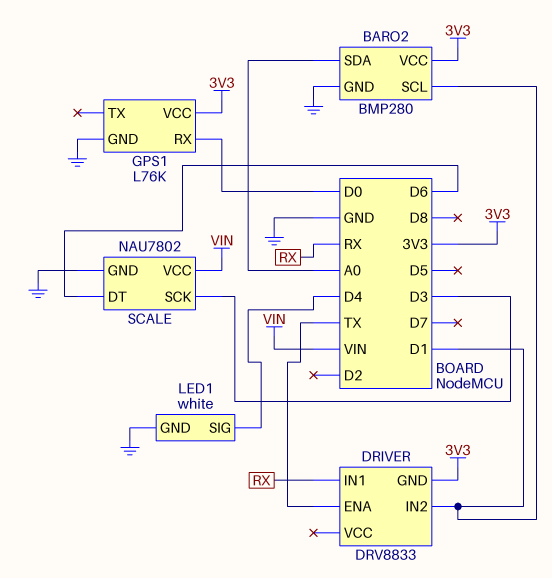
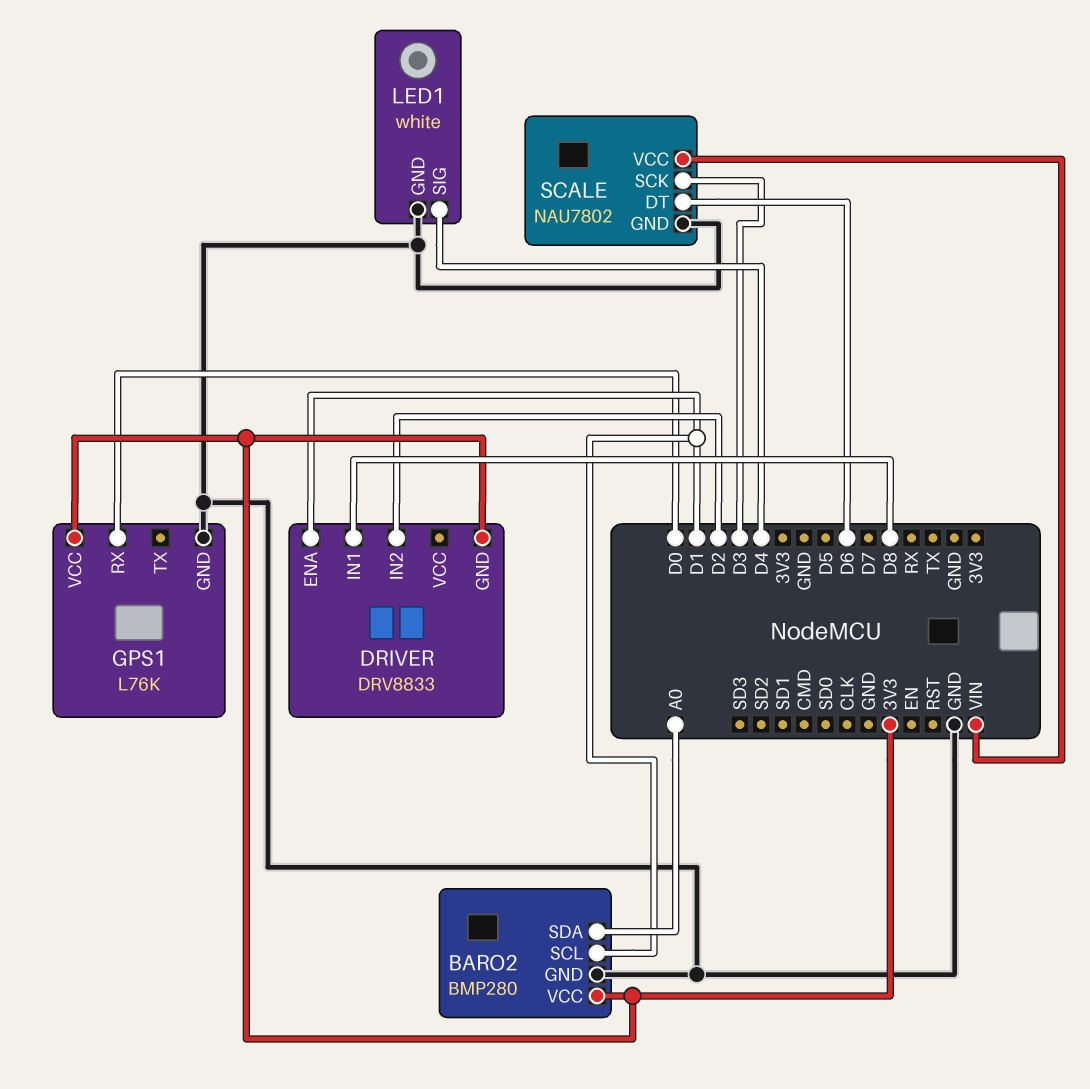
DRIVER pin ENA: TX -> D1
DRIVER pin IN1: RX -> D8
DRIVER pin IN2: D1 -> D2

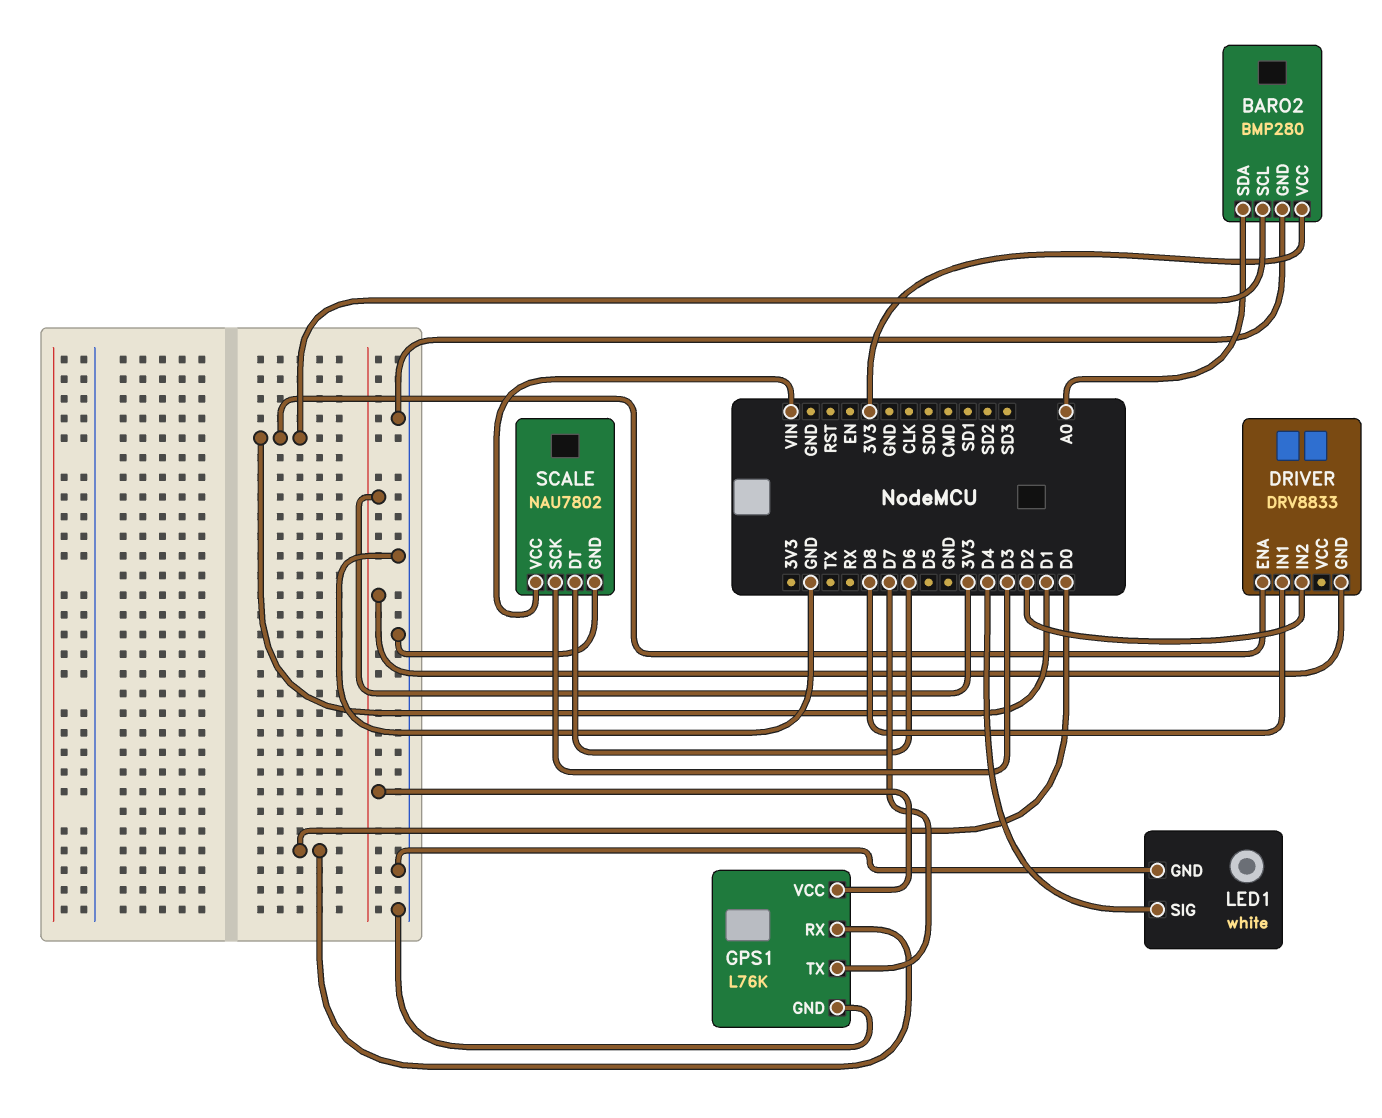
GPS1 pin TX: none -> D7

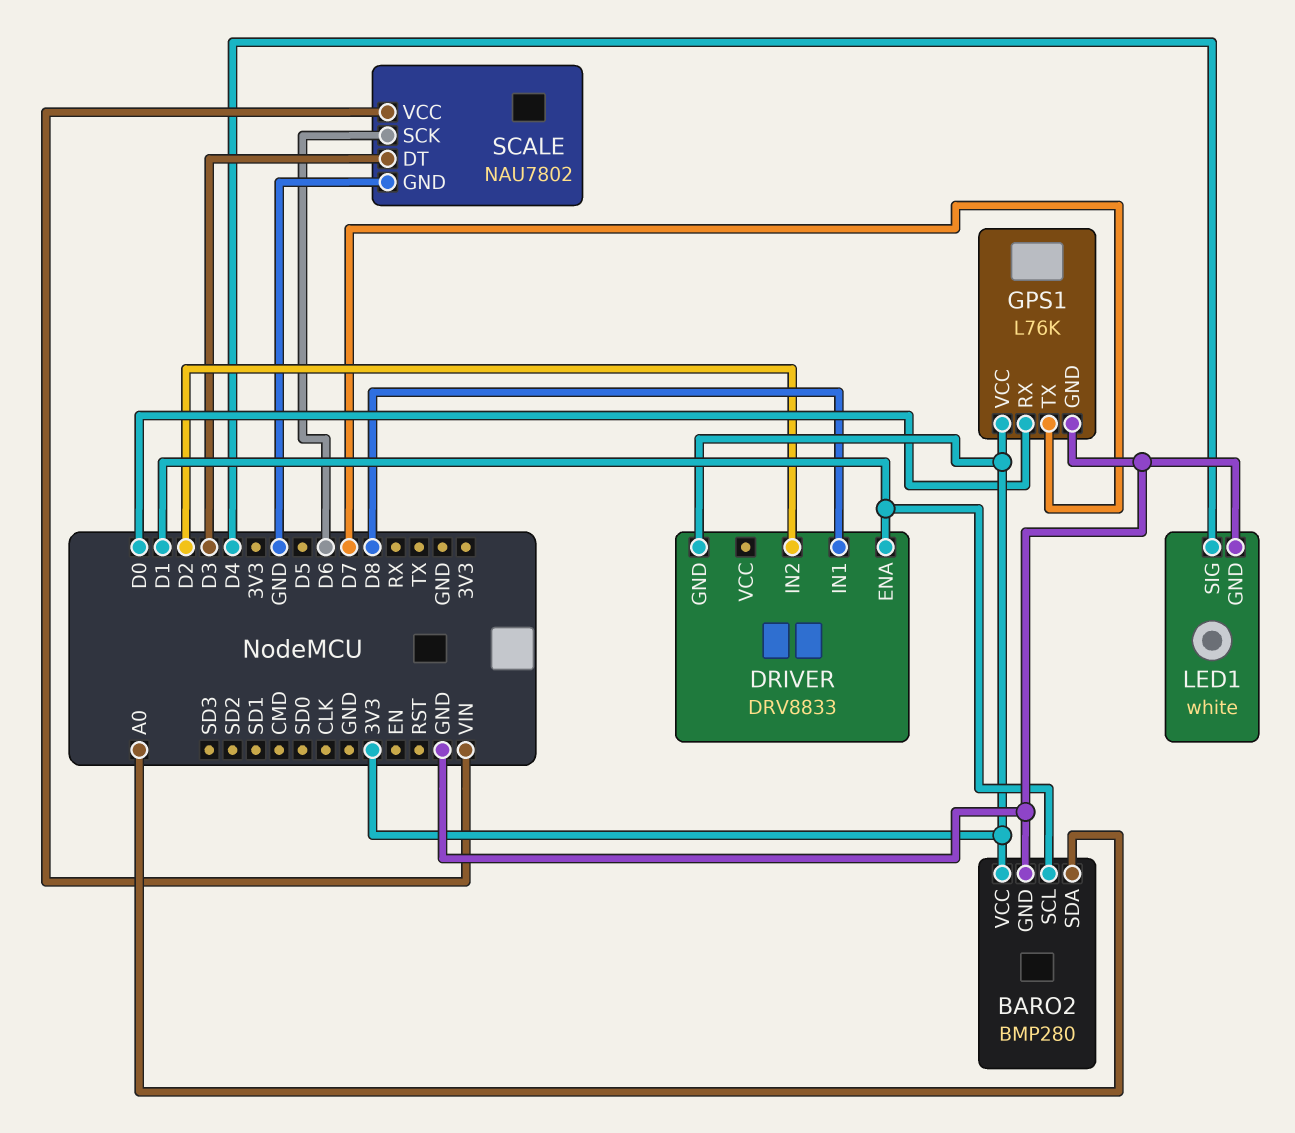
SCALE pin DT: D6 -> D3
SCALE pin SCK: D3 -> D6

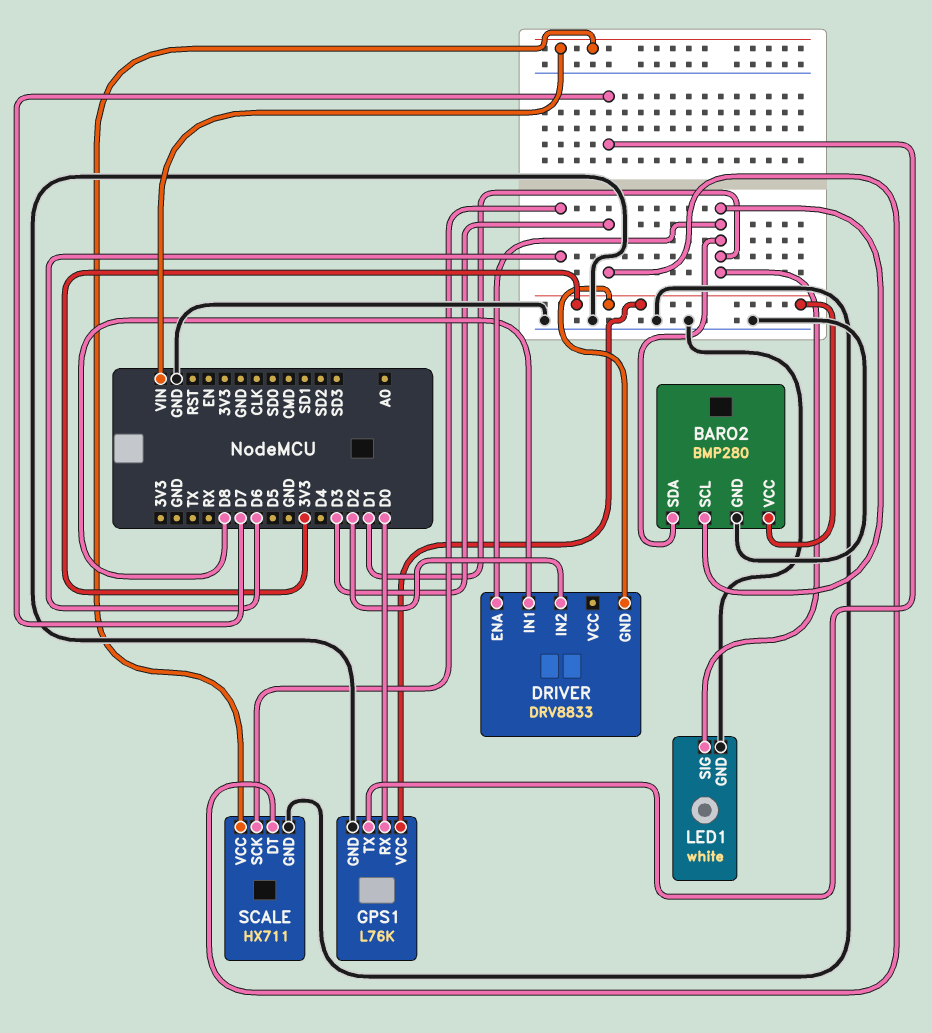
BARO2 pin SDA: A0 -> D1
LED1 pin SIG: D4 -> D1
SCALE: NAU7802 -> HX711

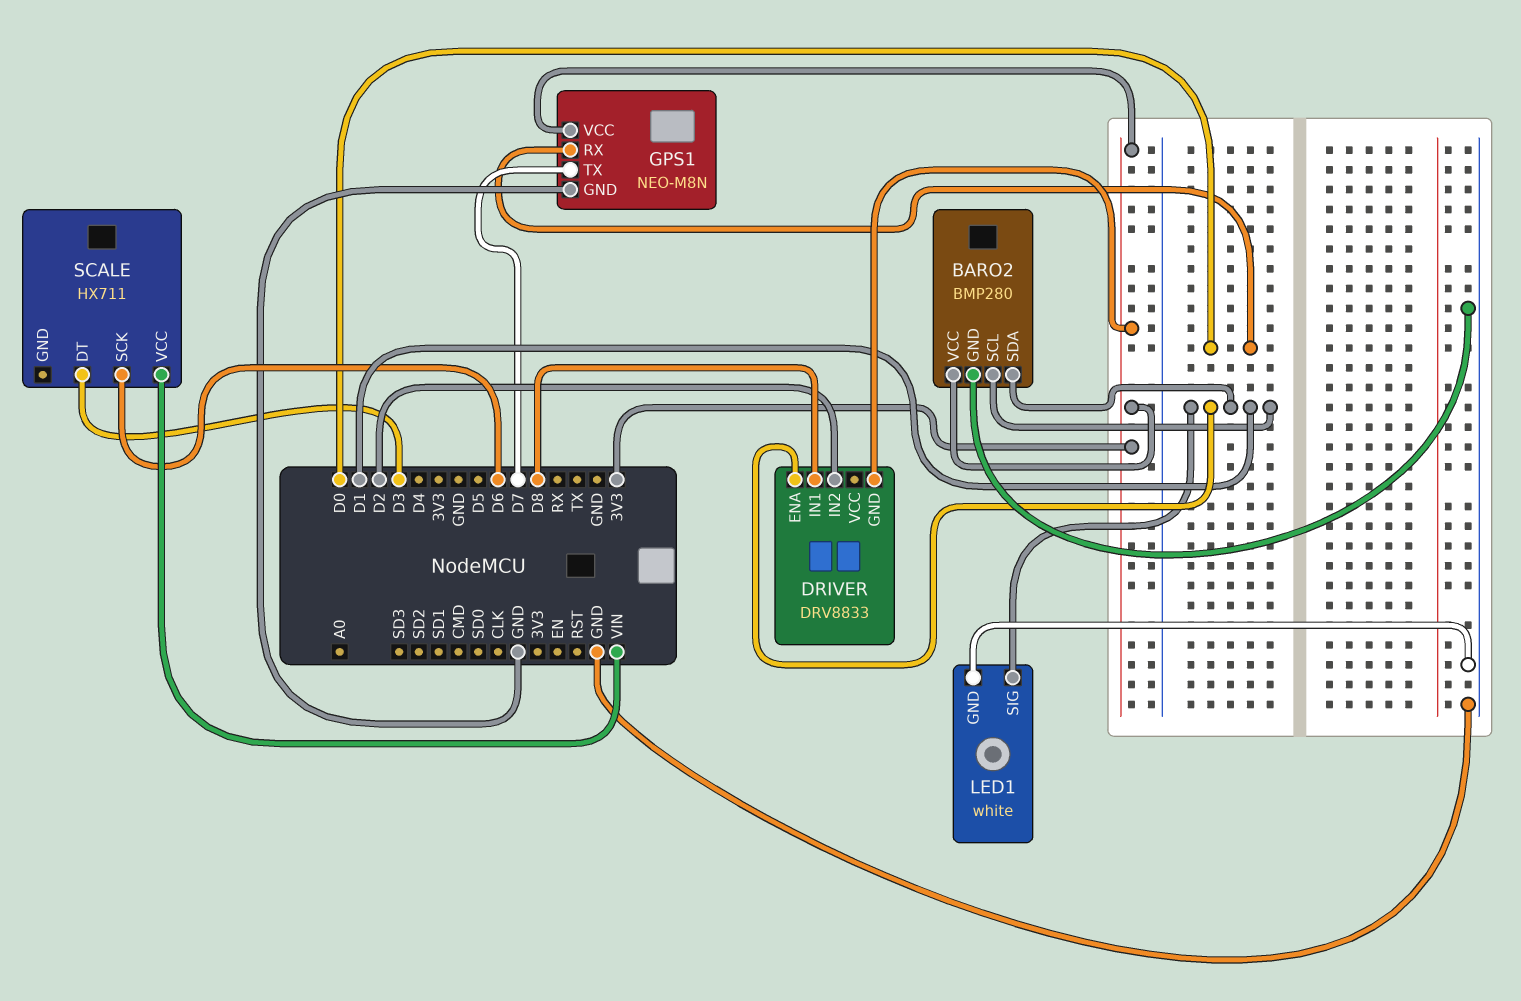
GPS1: L76K -> NEO-M8N
SCALE pin GND: GND -> none

